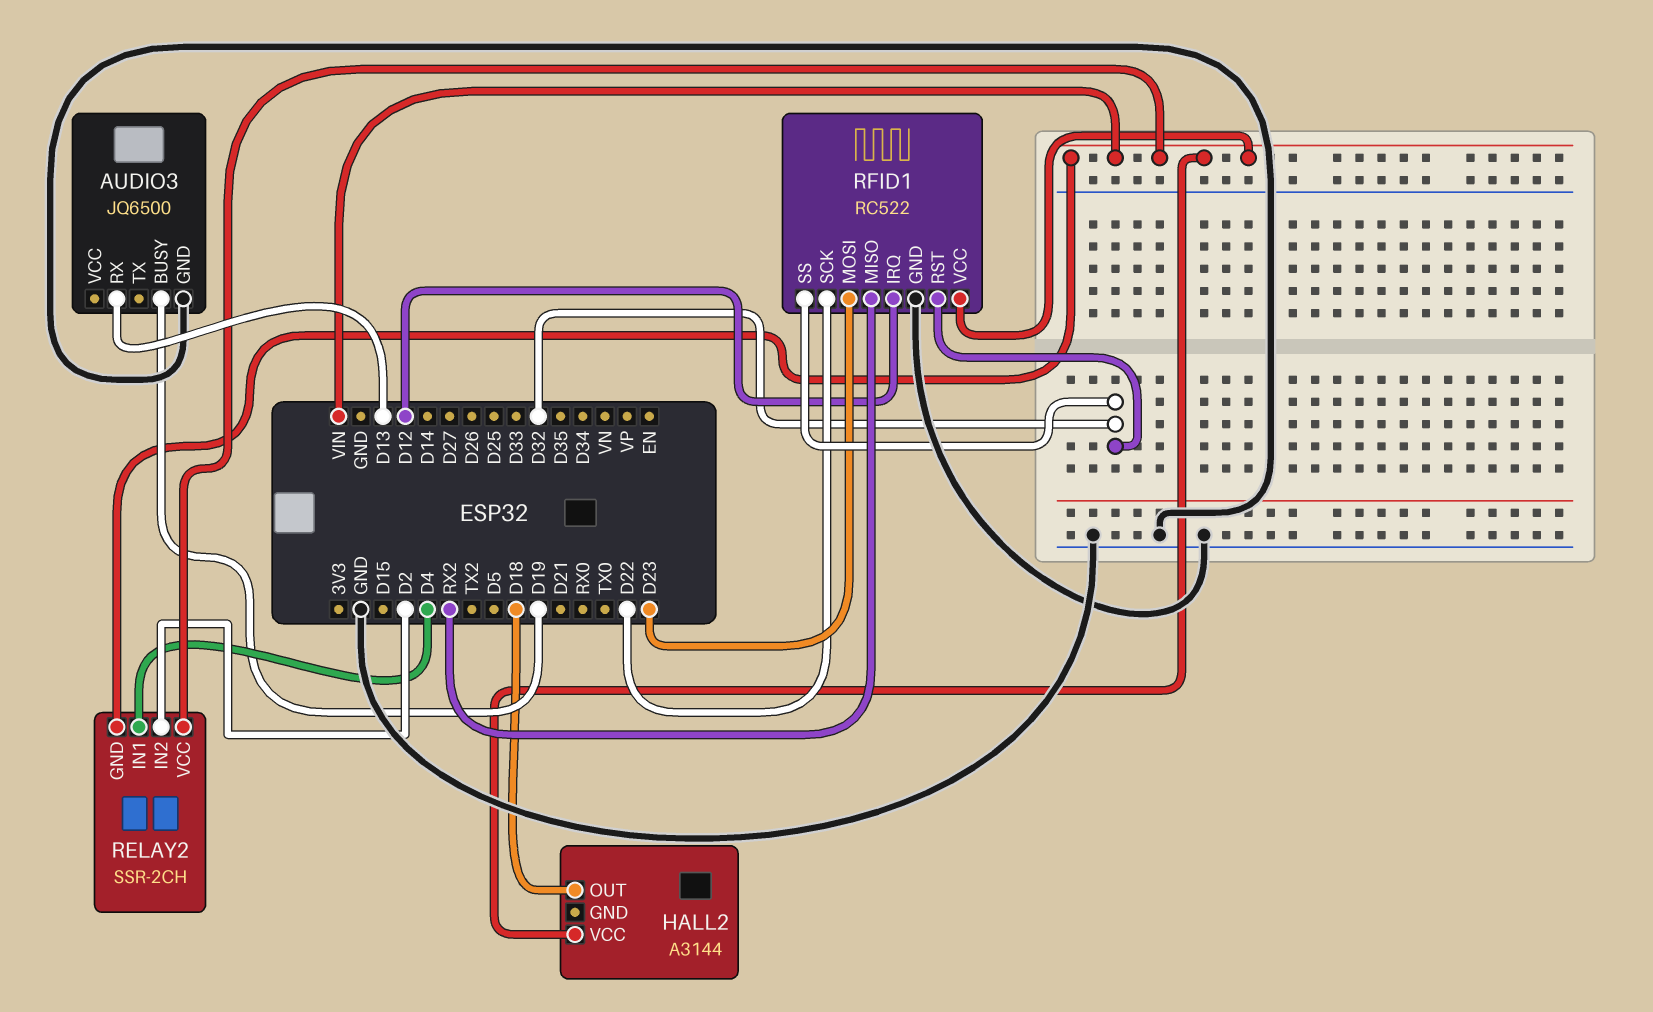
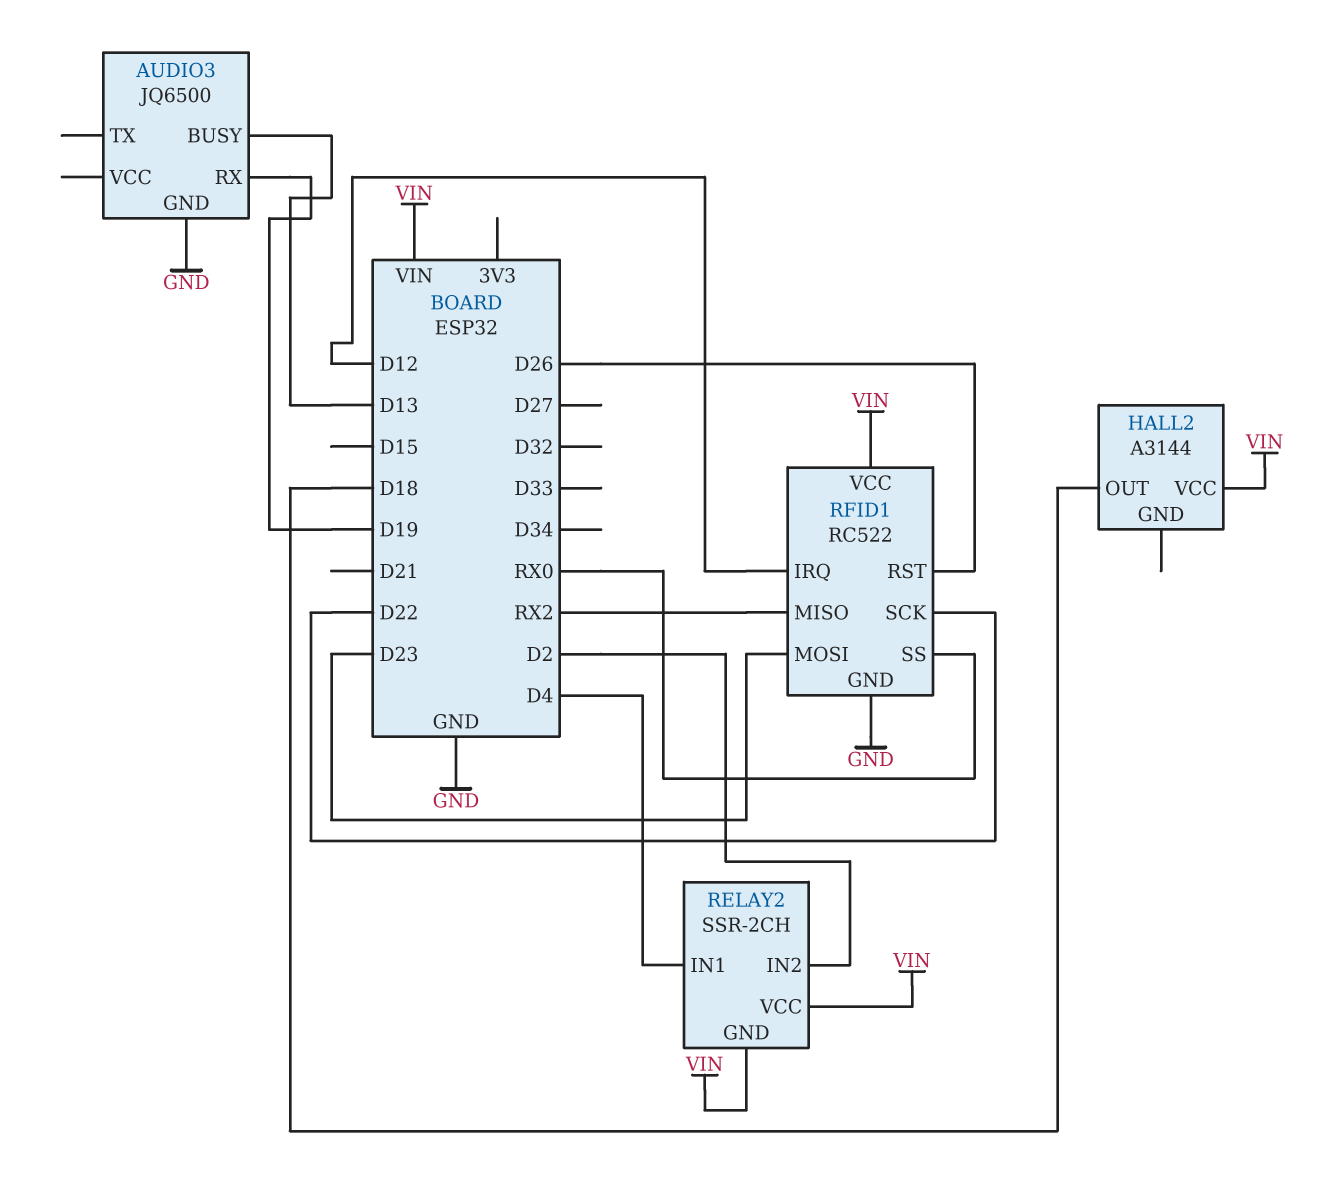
AUDIO3 pin BUSY: D19 -> D13
AUDIO3 pin RX: D13 -> D19
RFID1 pin RST: D32 -> D26
RFID1 pin SS: D32 -> RX0

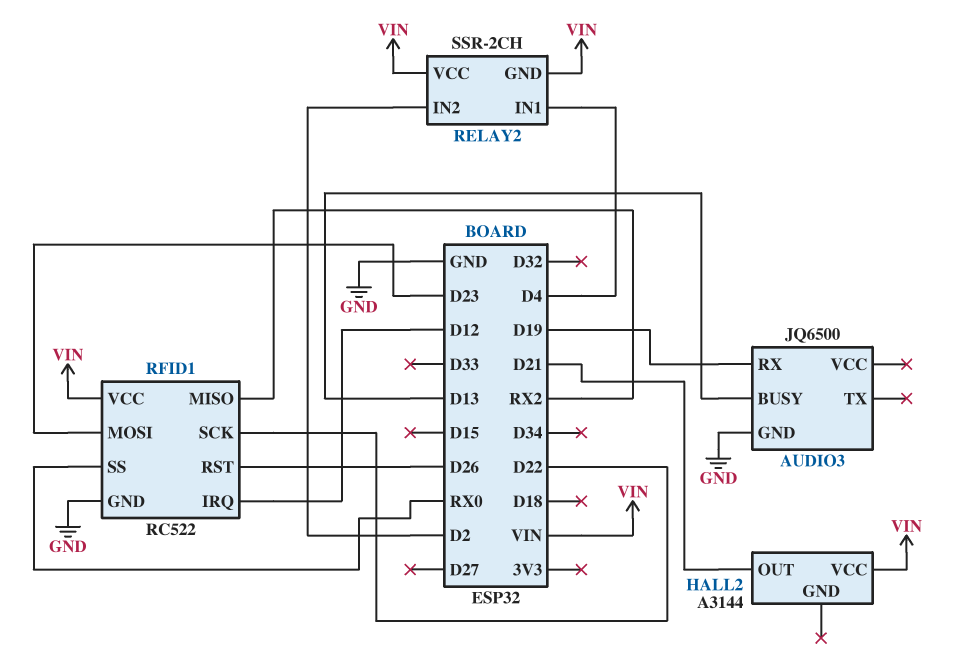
HALL2 pin OUT: D18 -> D21

